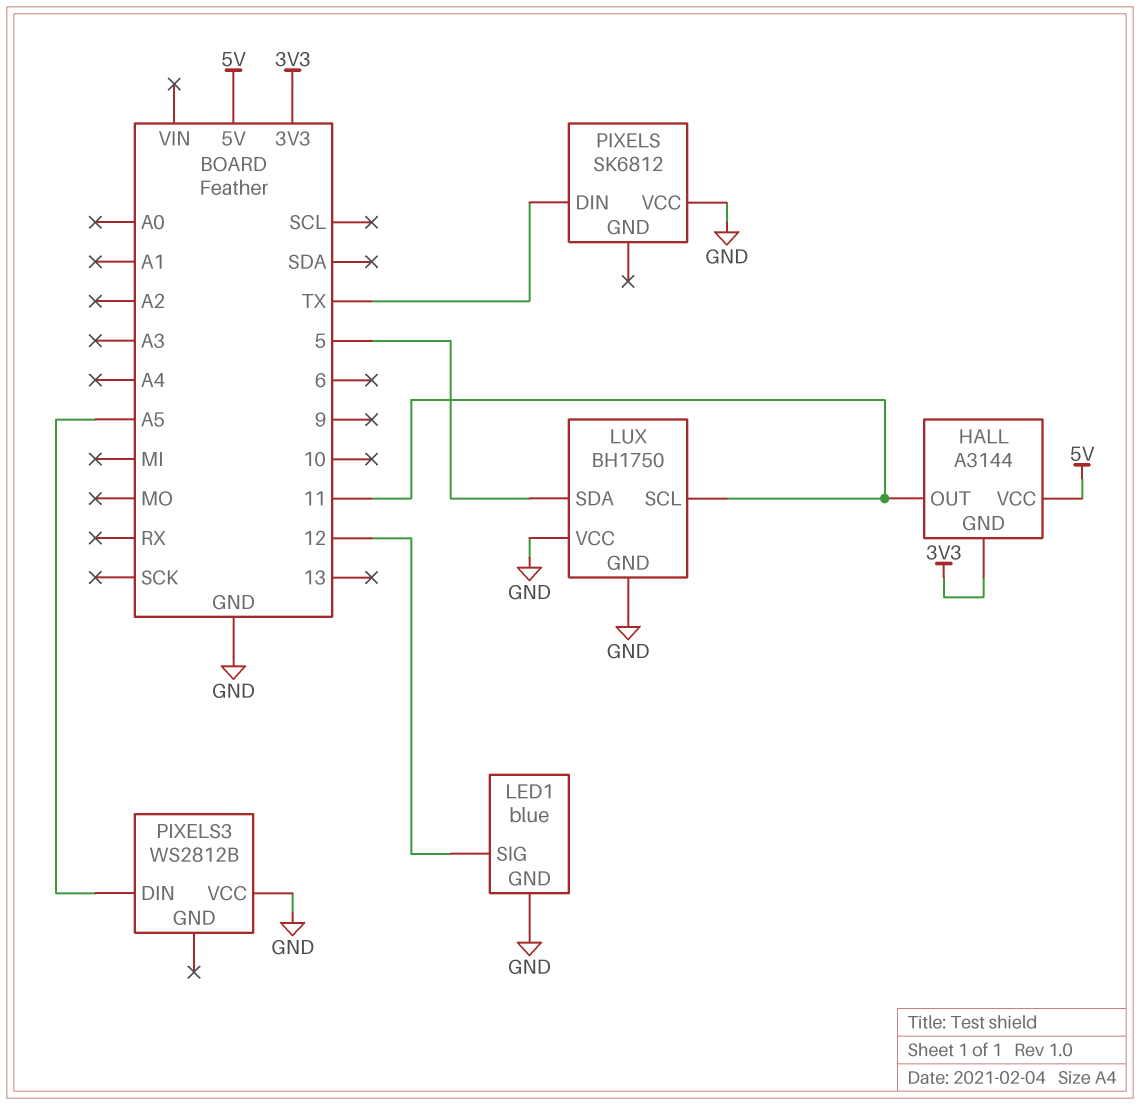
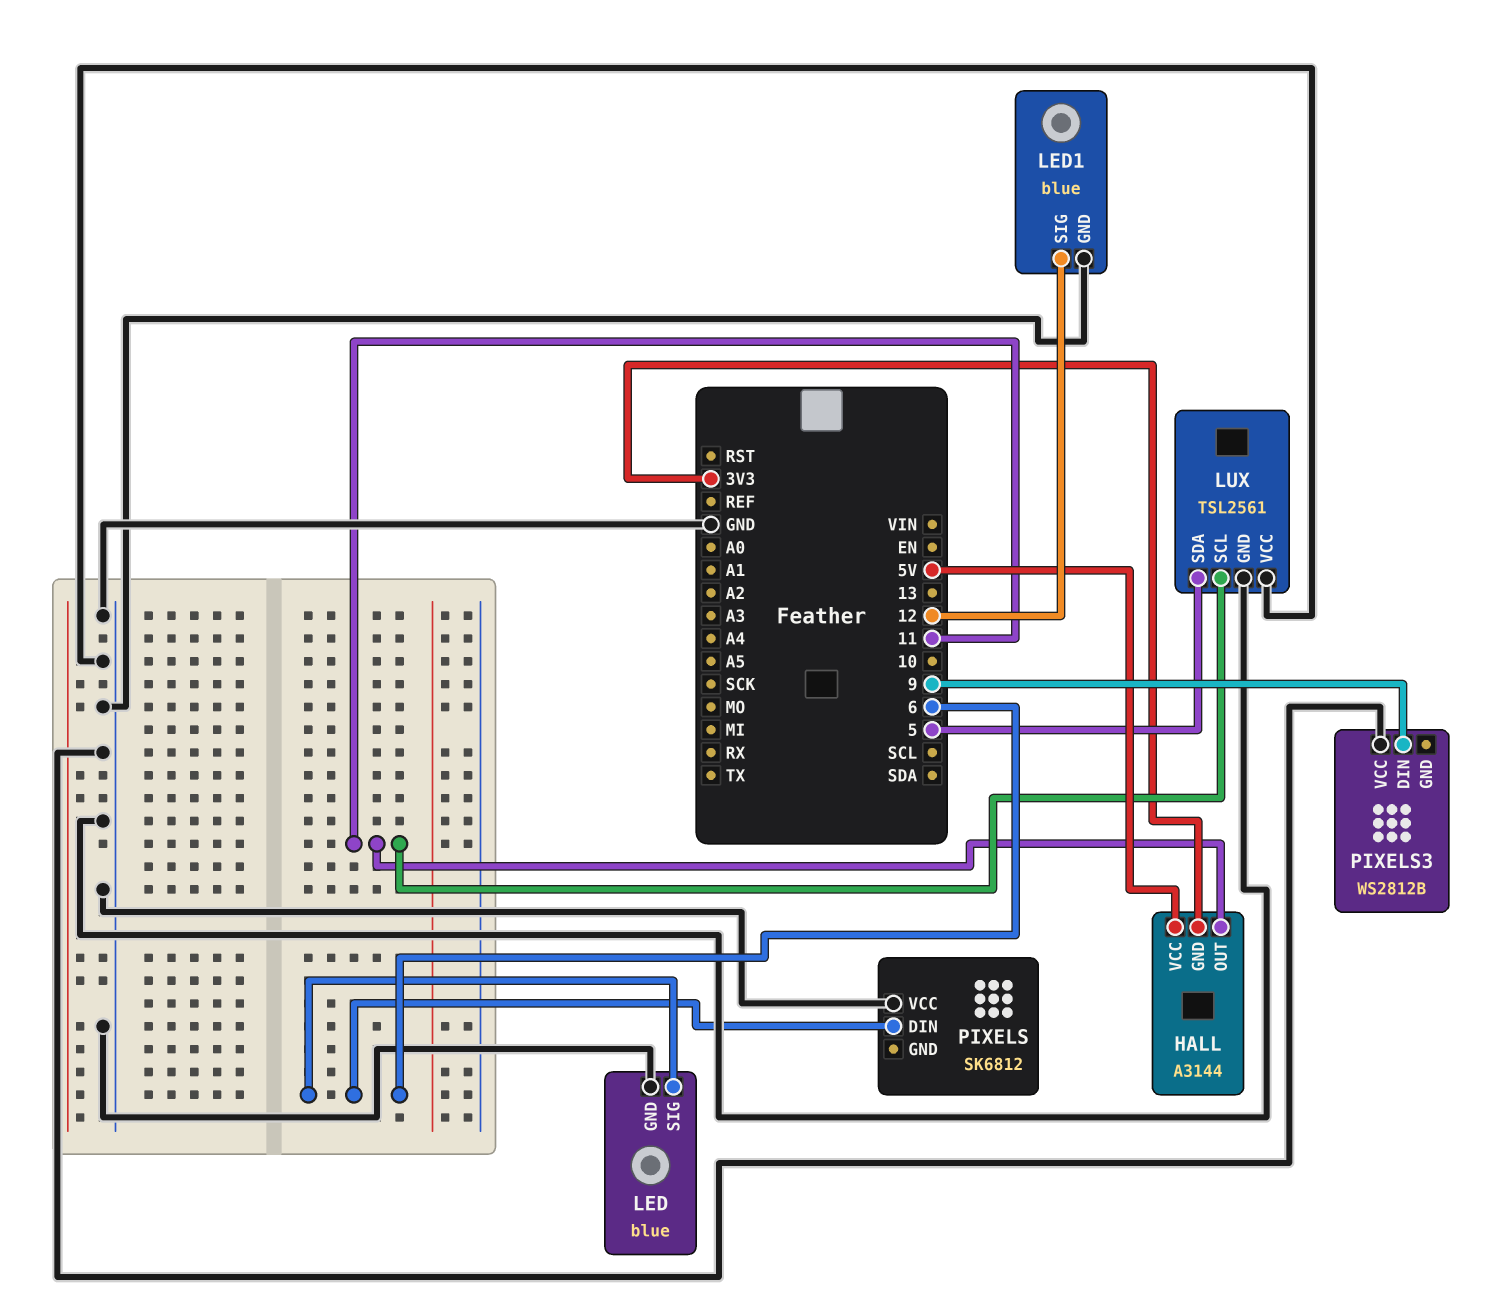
LED: none -> blue
LED pin GND: none -> GND
LED pin SIG: none -> 6
LUX: BH1750 -> TSL2561
PIXELS pin DIN: TX -> 6
PIXELS3 pin DIN: A5 -> 9

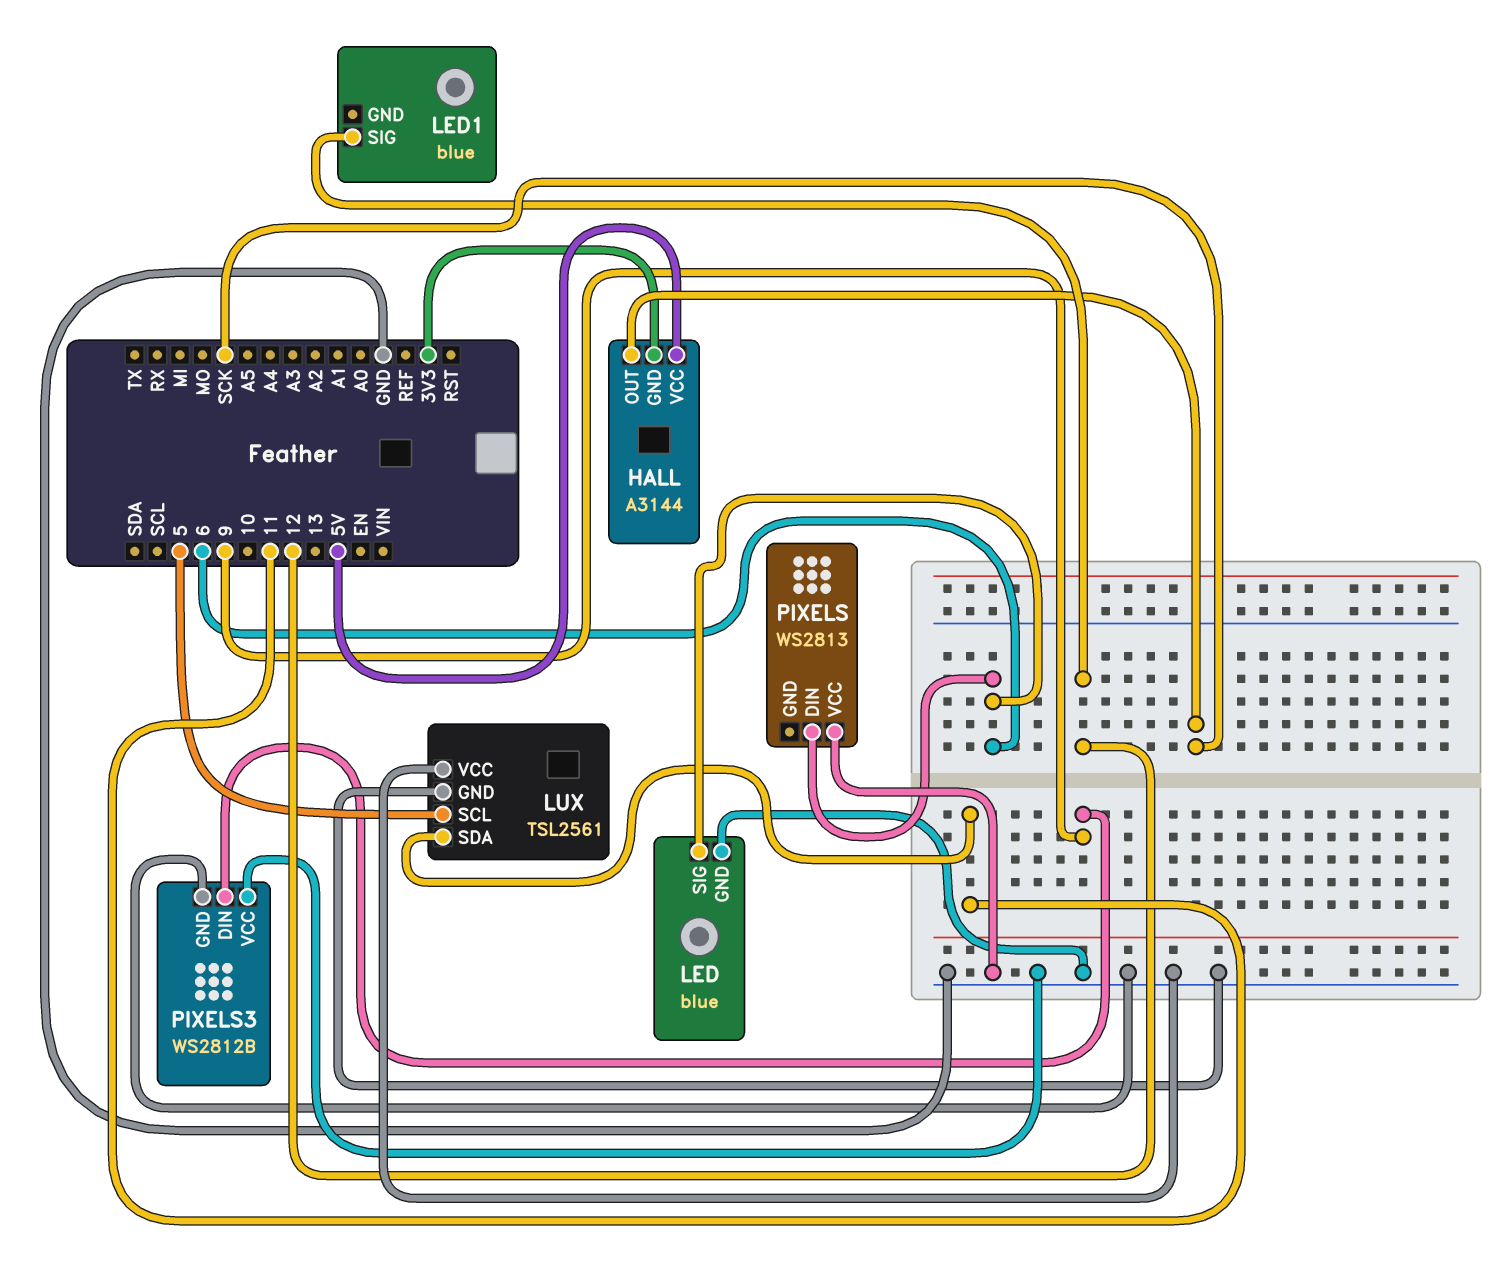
HALL pin OUT: 11 -> SCK
LED1 pin GND: GND -> none
LUX pin SCL: 11 -> 5
LUX pin SDA: 5 -> 11
PIXELS: SK6812 -> WS2813
PIXELS3 pin GND: none -> GND

